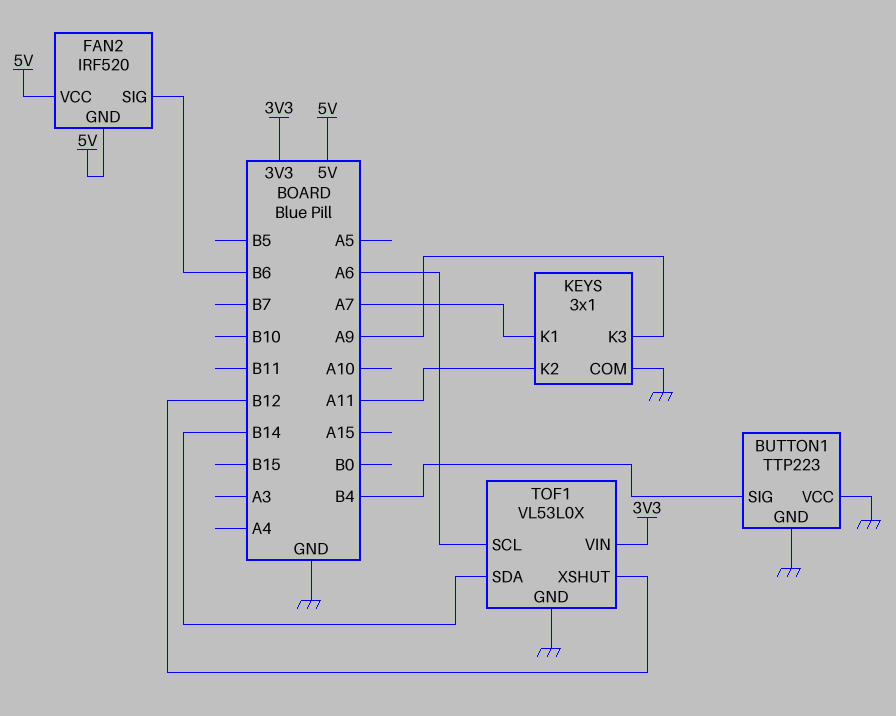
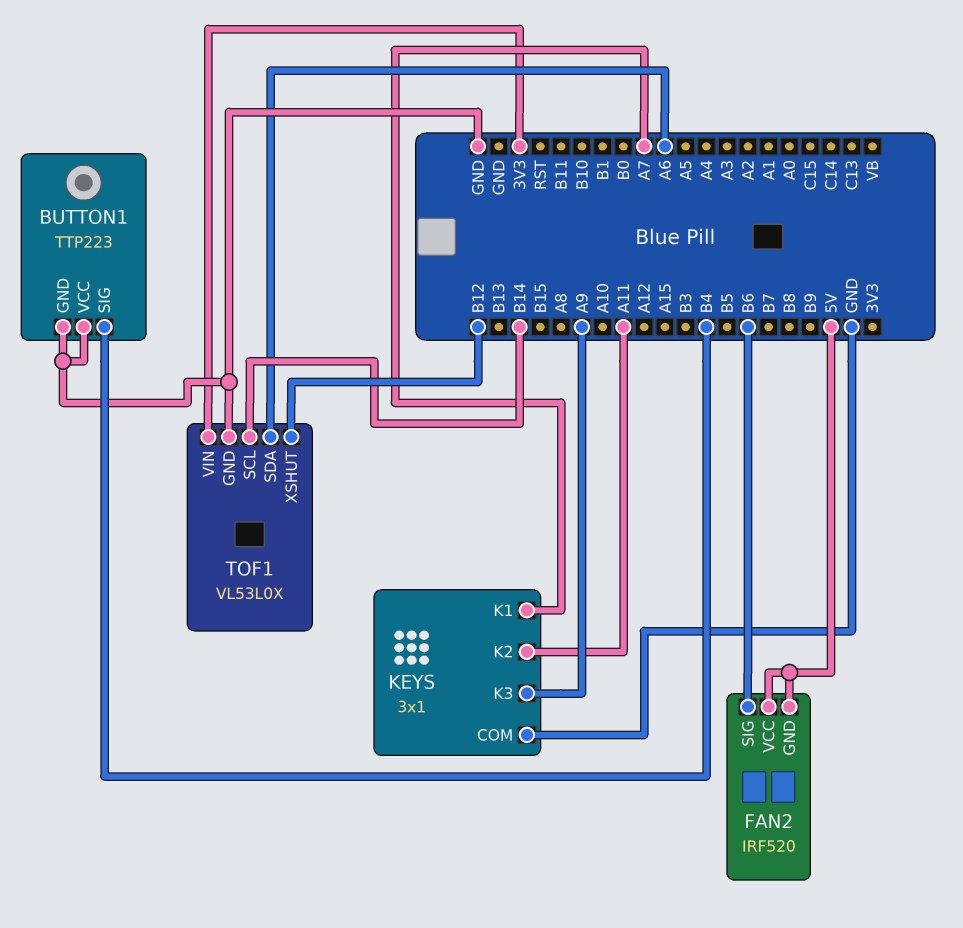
TOF1 pin SCL: A6 -> B14
TOF1 pin SDA: B14 -> A6

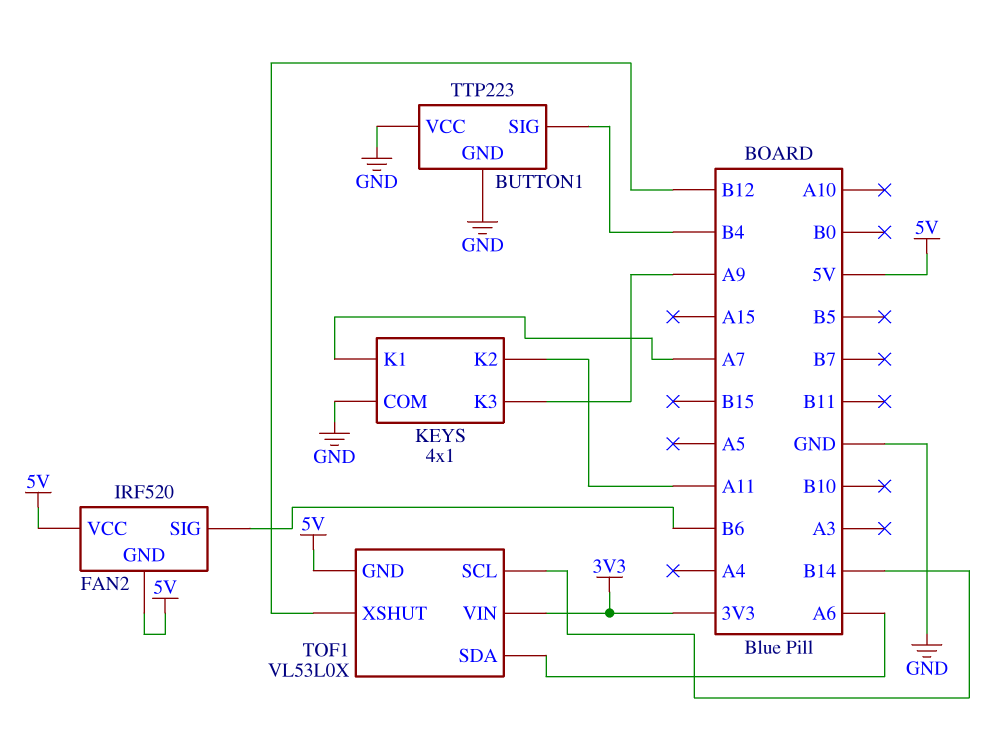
KEYS: 3x1 -> 4x1
TOF1 pin GND: GND -> 5V

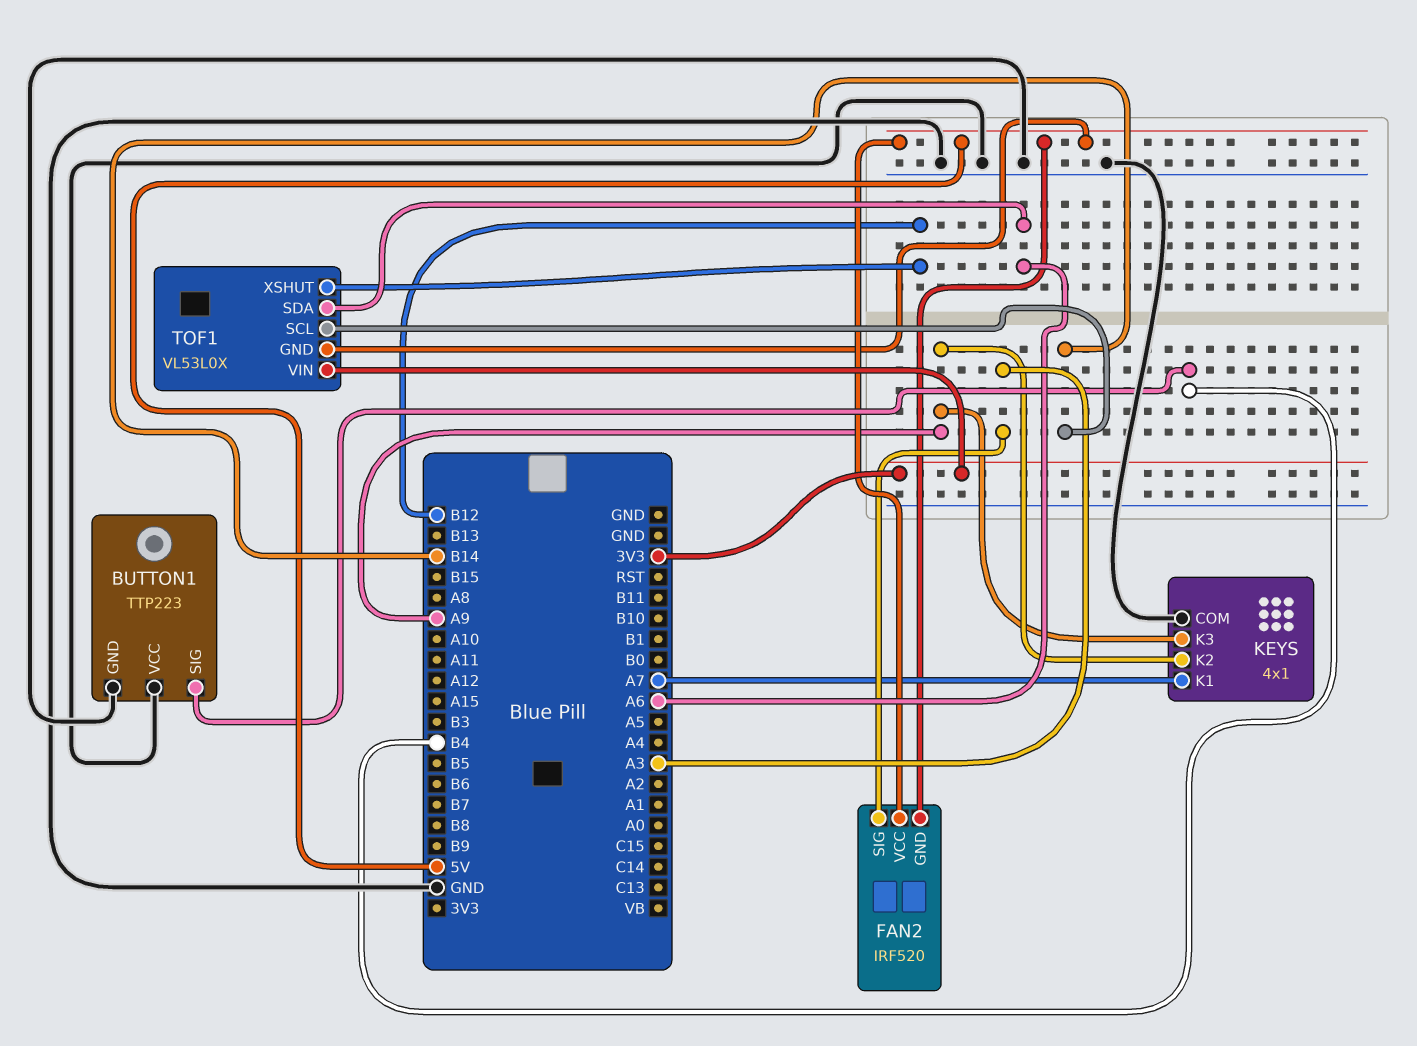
FAN2 pin SIG: B6 -> A3
KEYS pin K2: A11 -> A9

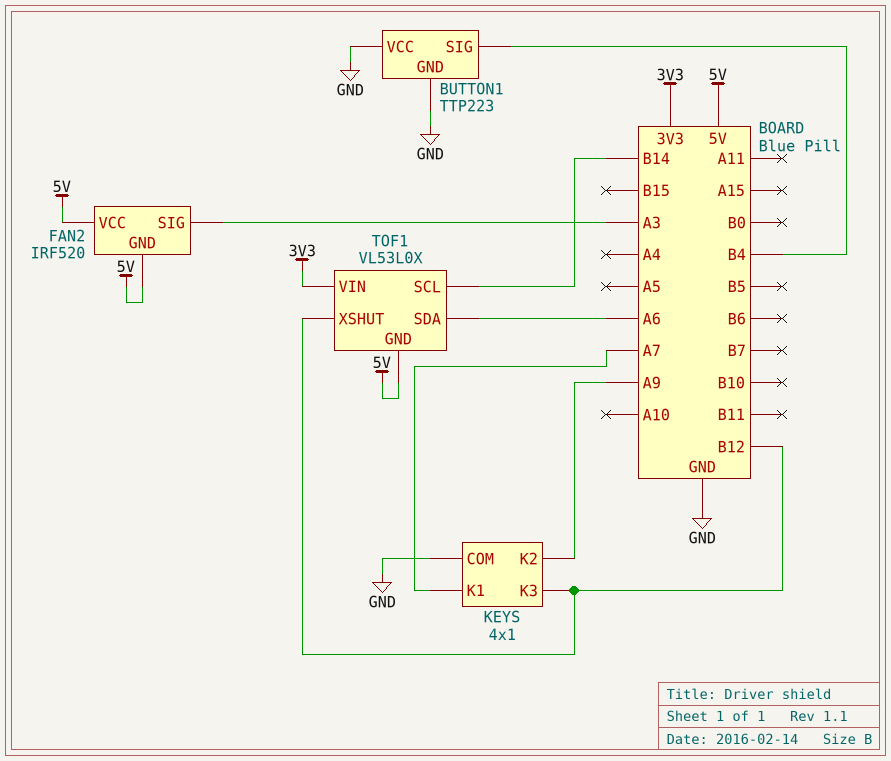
KEYS pin K3: A9 -> B12

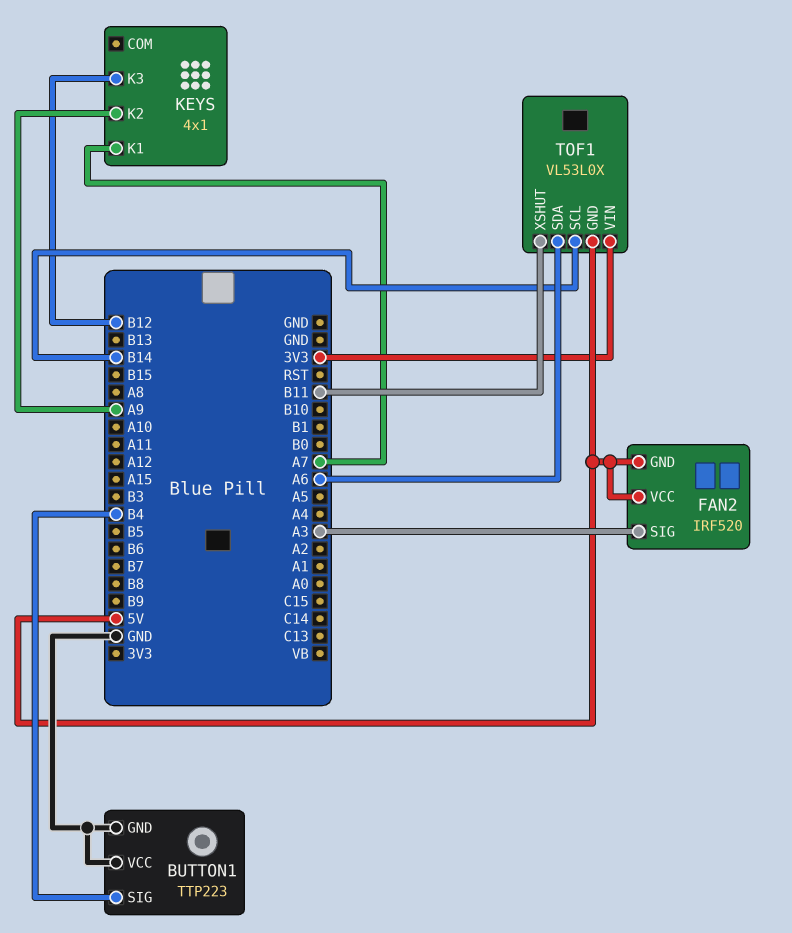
KEYS pin COM: GND -> none
TOF1 pin XSHUT: B12 -> B11

